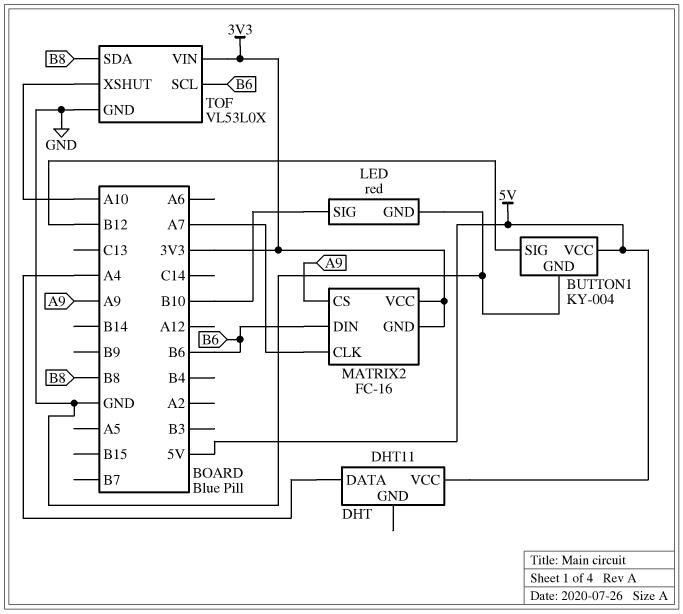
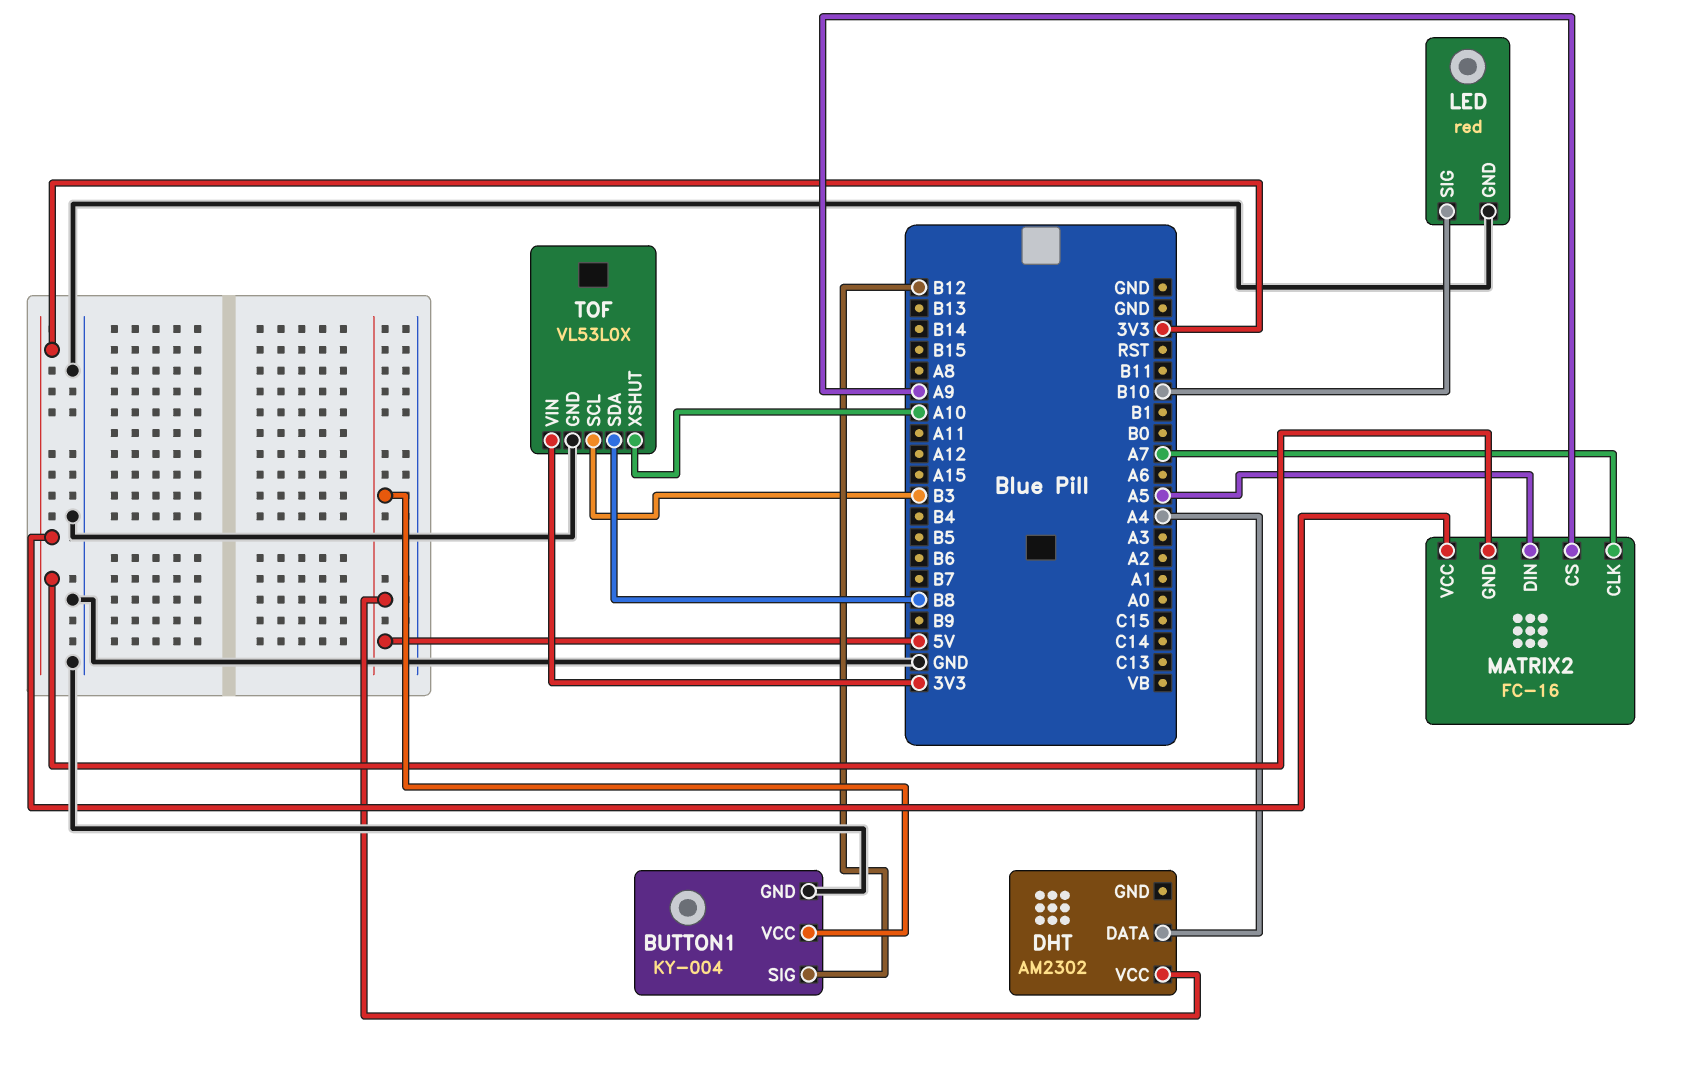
DHT: DHT11 -> AM2302
MATRIX2 pin DIN: B6 -> A5
TOF pin SCL: B6 -> B3

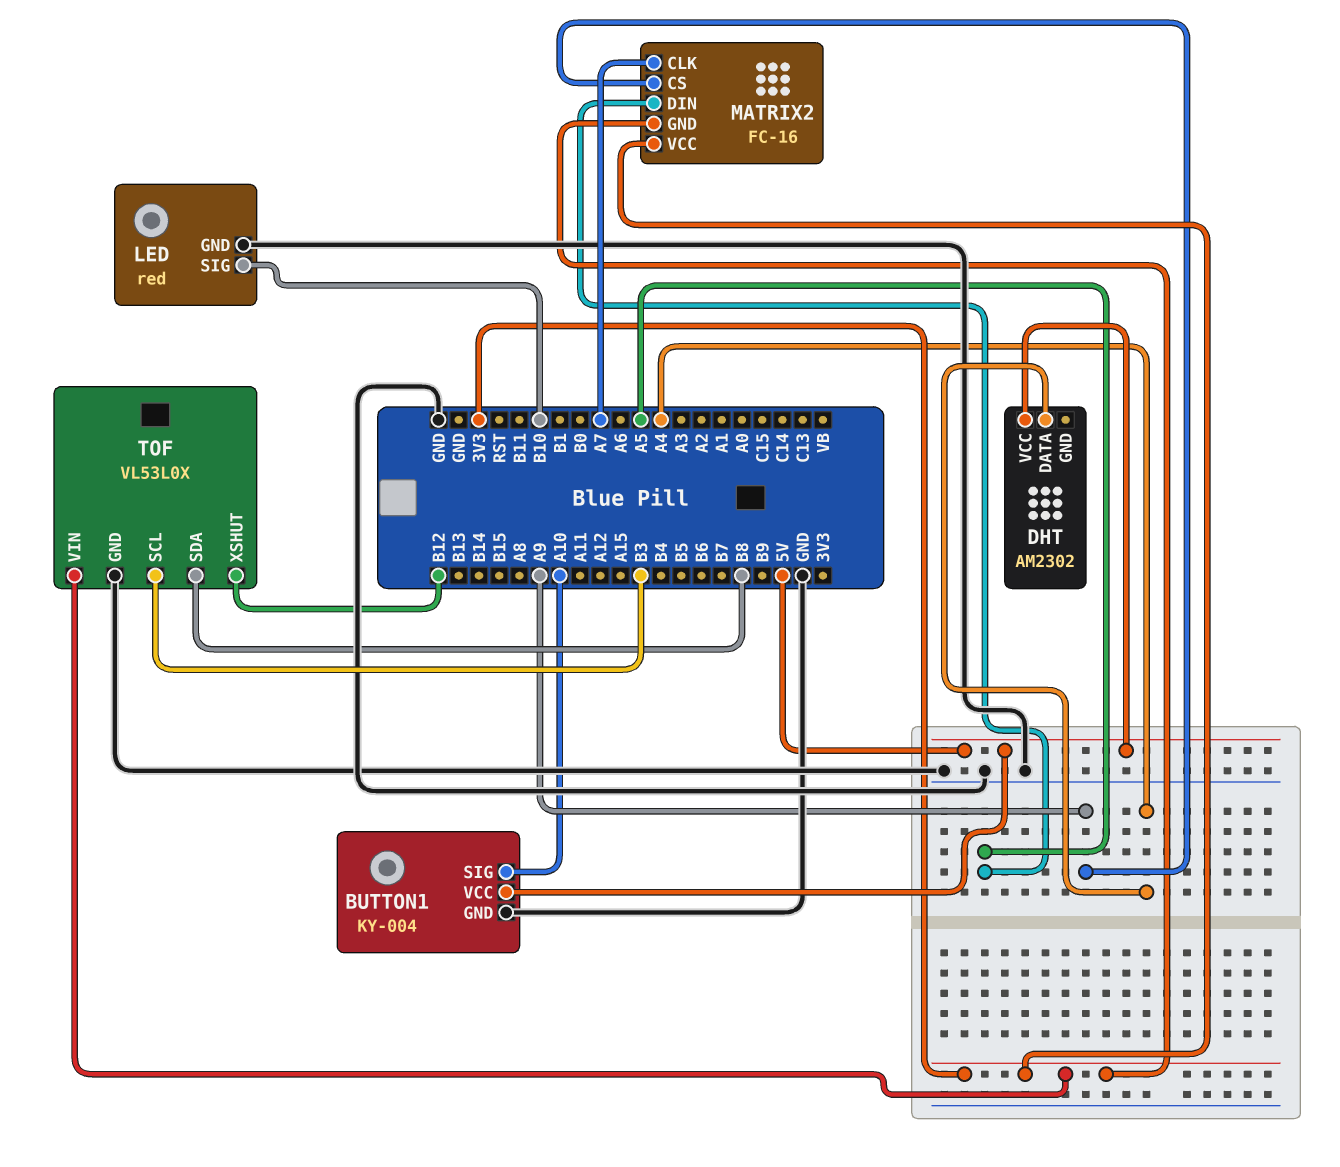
BUTTON1 pin SIG: B12 -> A10
TOF pin XSHUT: A10 -> B12

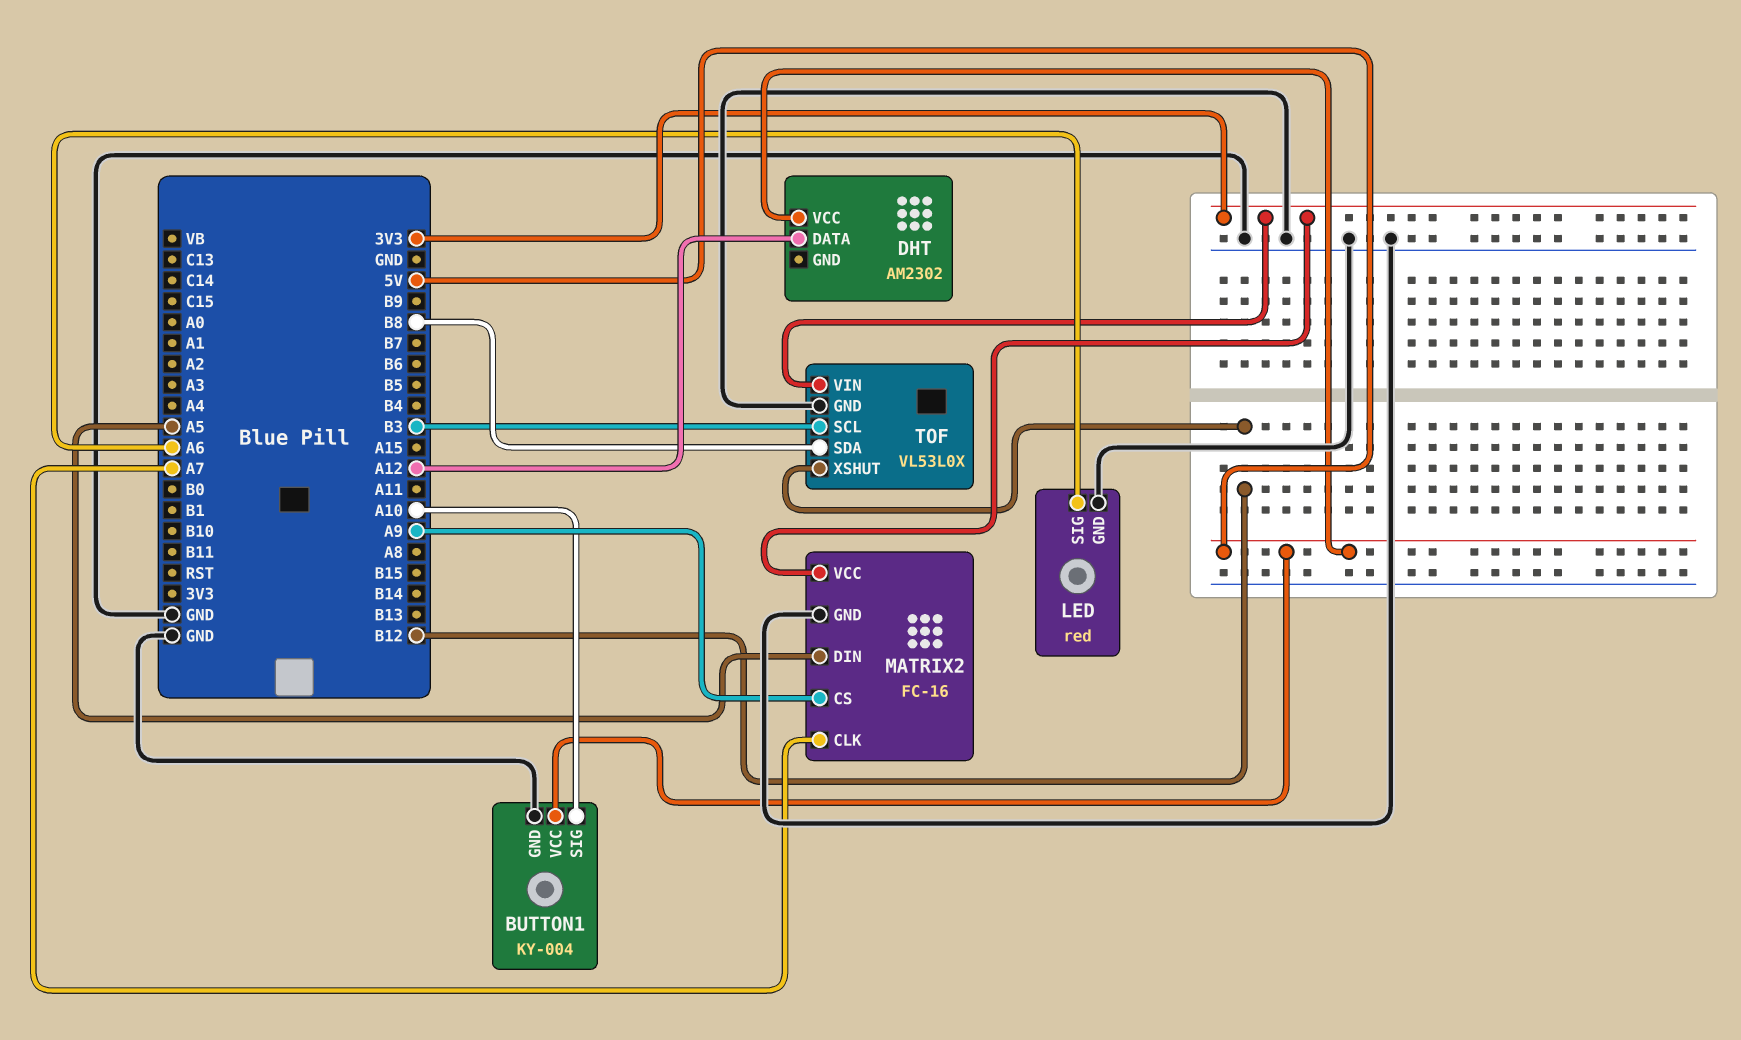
DHT pin DATA: A4 -> A12
LED pin SIG: B10 -> A6
MATRIX2 pin GND: 3V3 -> GND

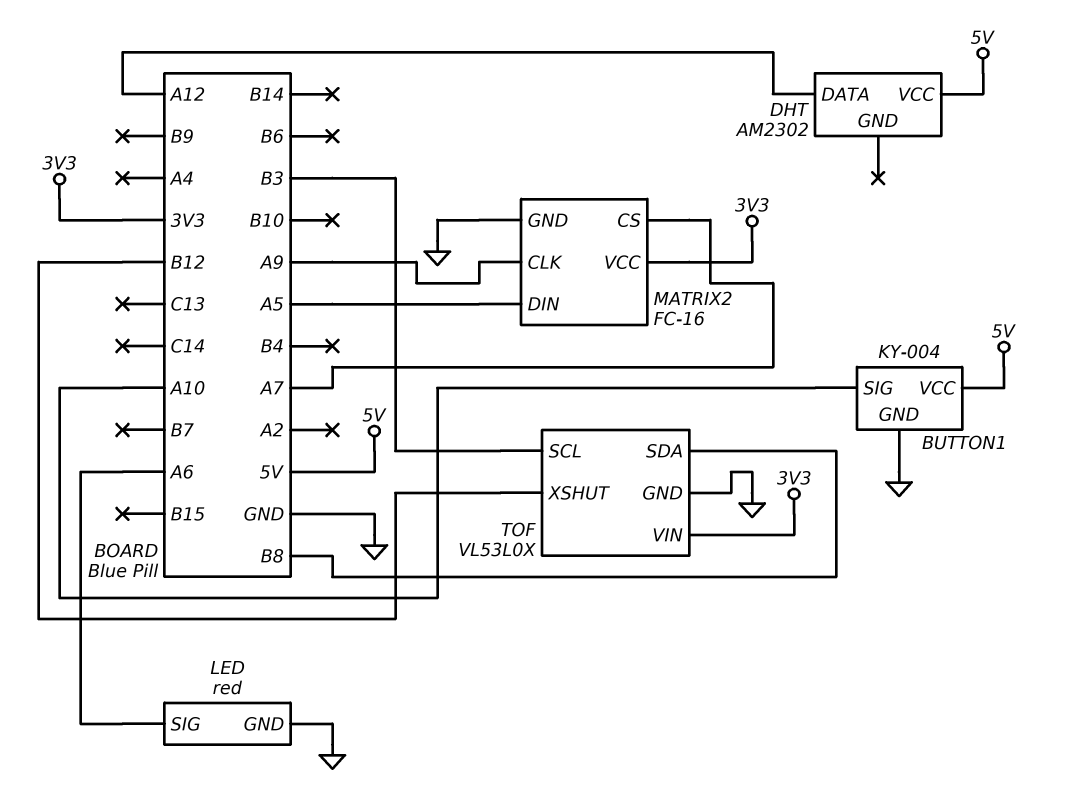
MATRIX2 pin CLK: A7 -> A9
MATRIX2 pin CS: A9 -> A7

